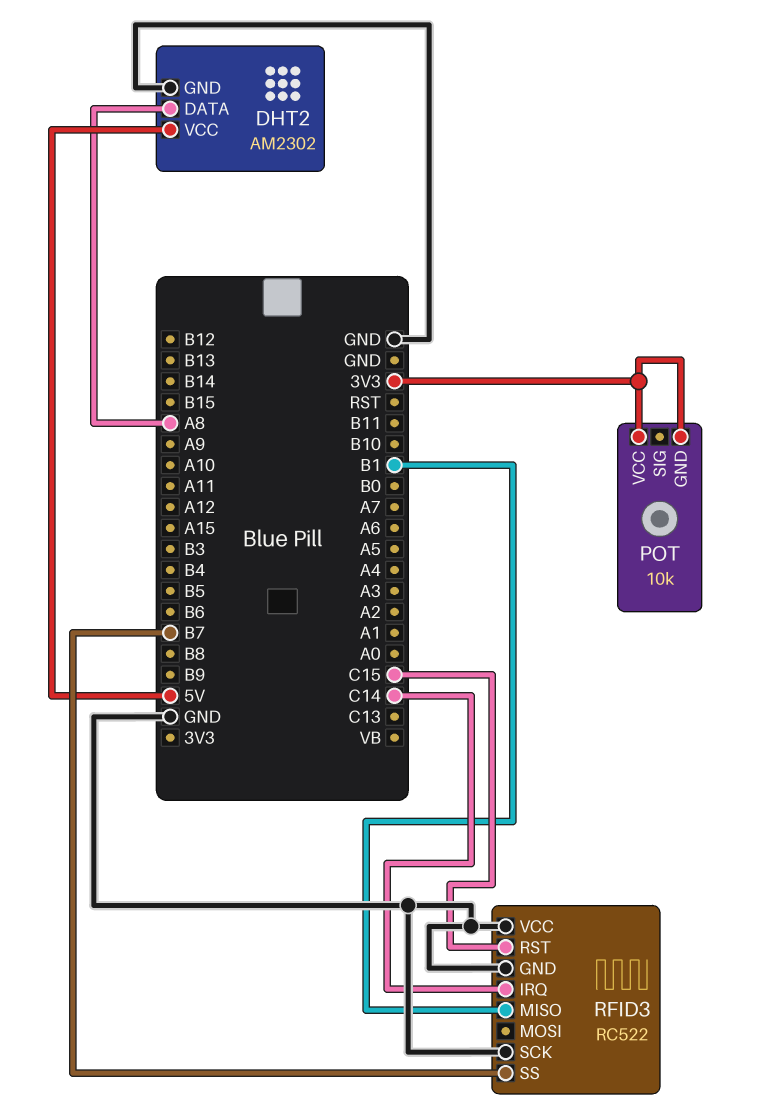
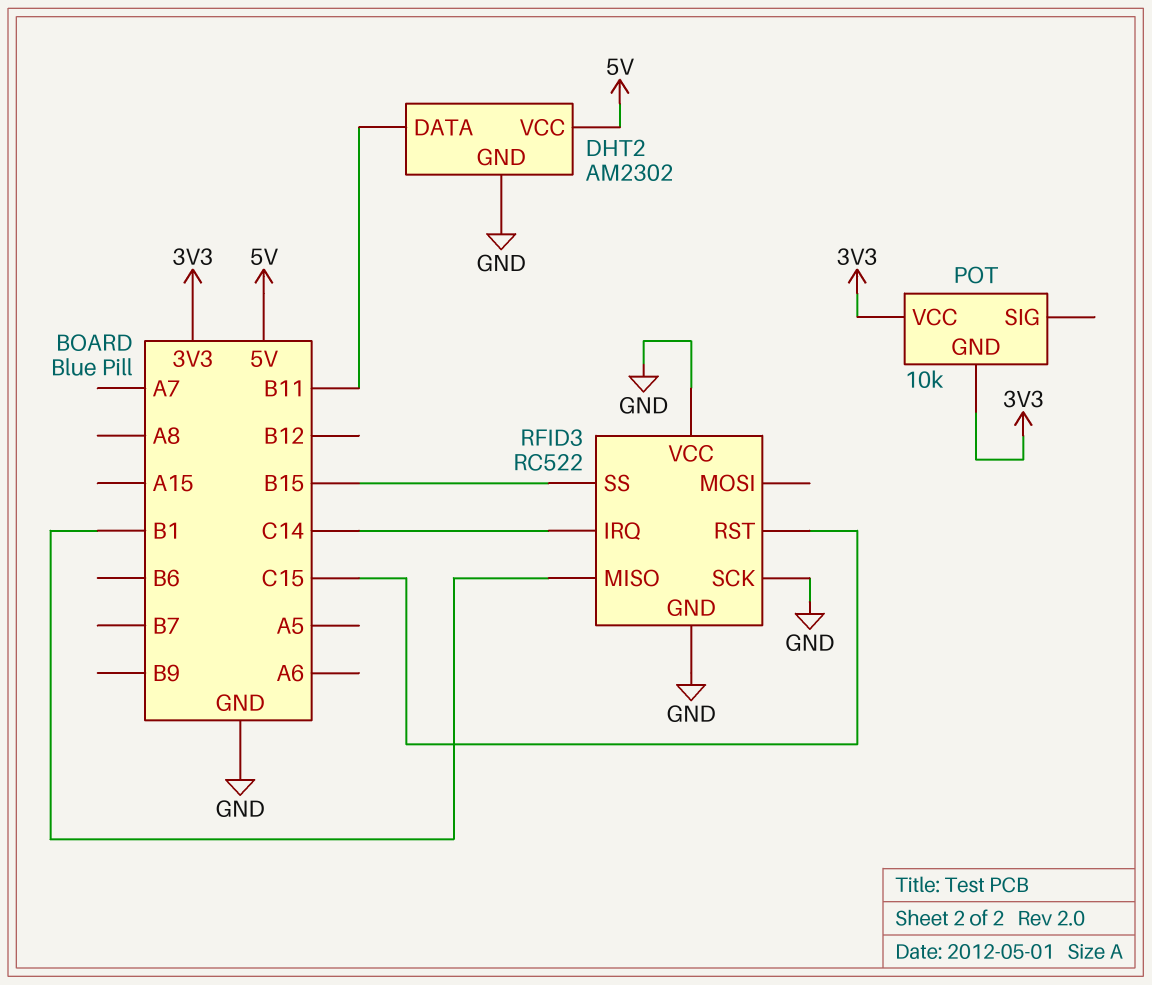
DHT2 pin DATA: A8 -> B11
RFID3 pin SS: B7 -> B15

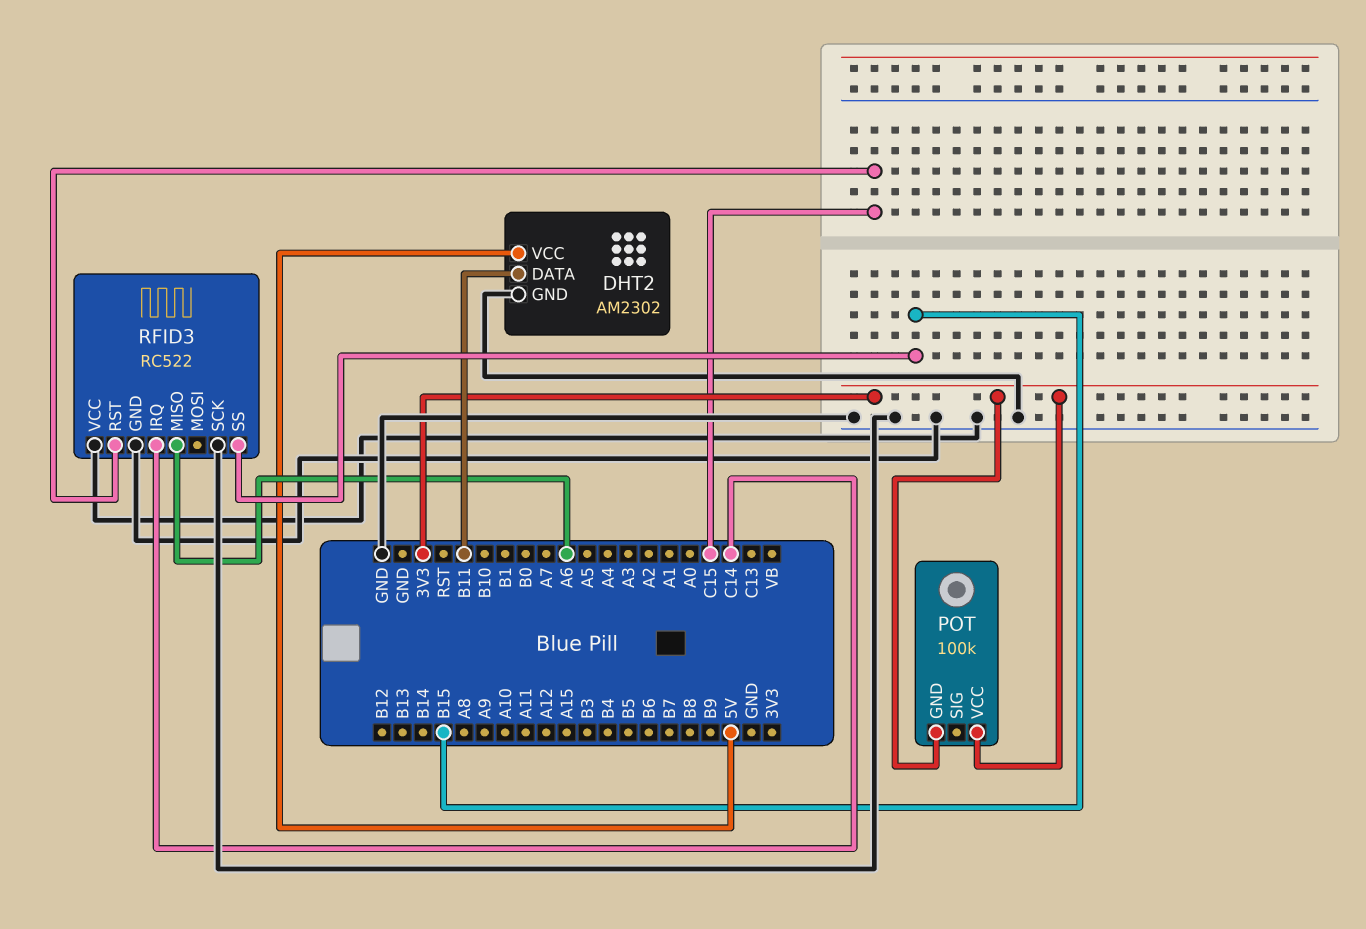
POT: 10k -> 100k
RFID3 pin MISO: B1 -> A6

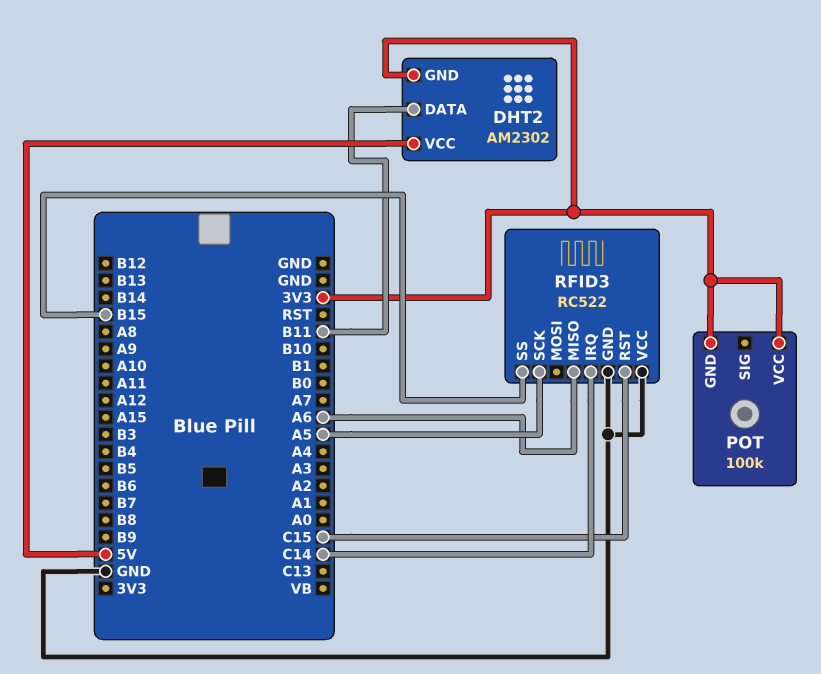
DHT2 pin GND: GND -> 3V3
RFID3 pin SCK: GND -> A5

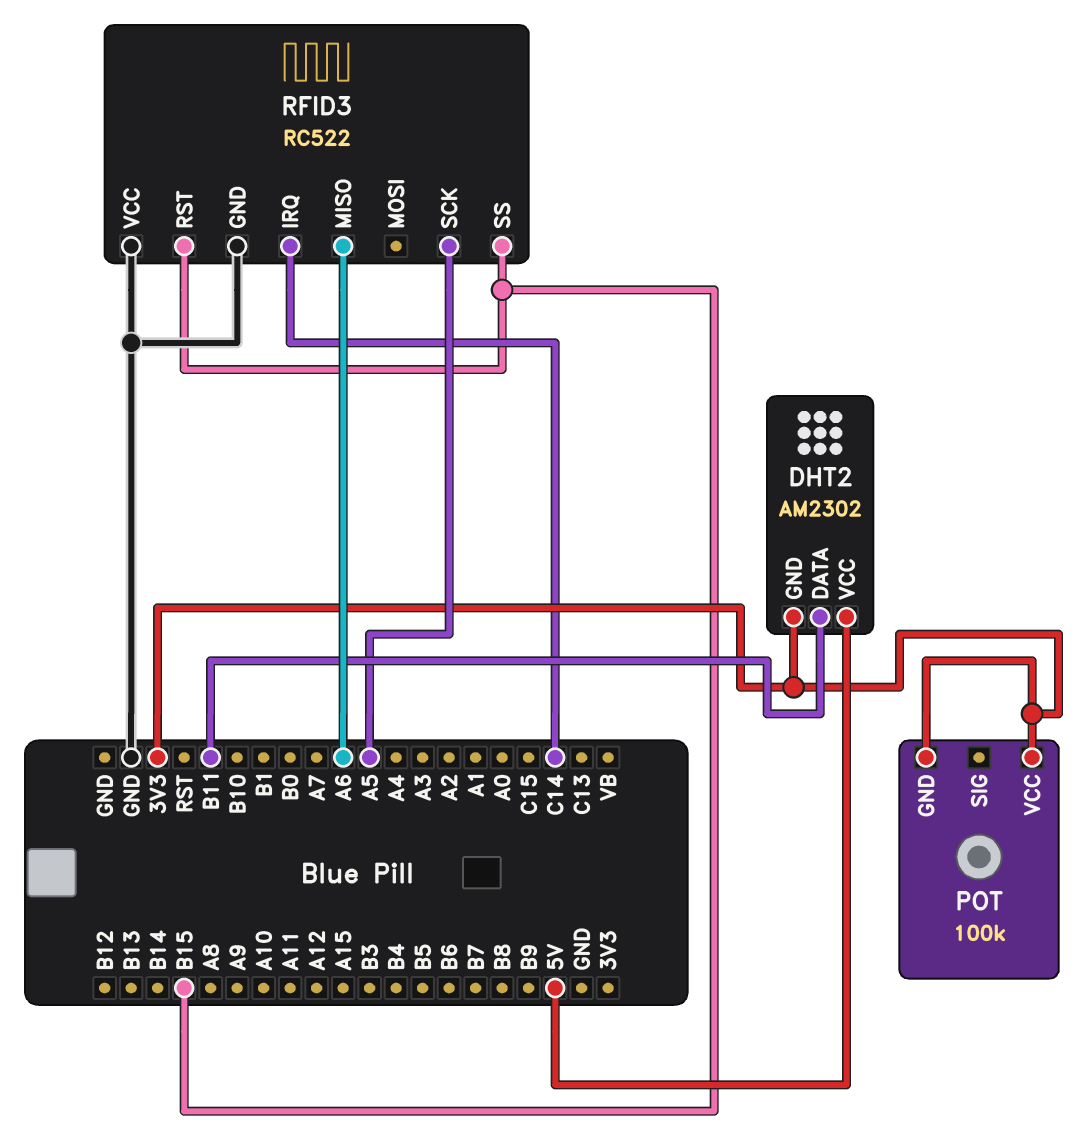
RFID3 pin RST: C15 -> B15

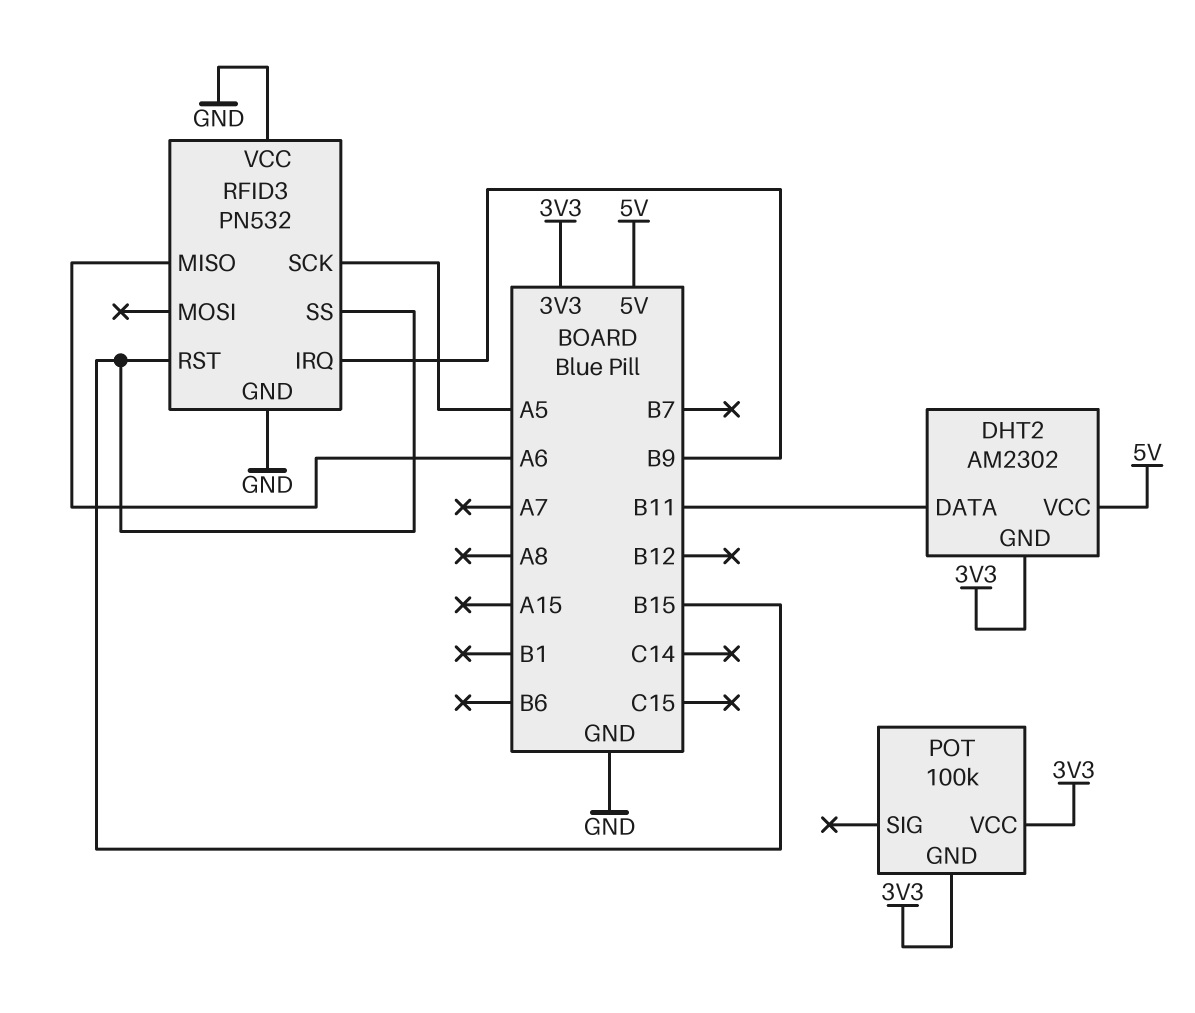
RFID3: RC522 -> PN532
RFID3 pin IRQ: C14 -> B9

